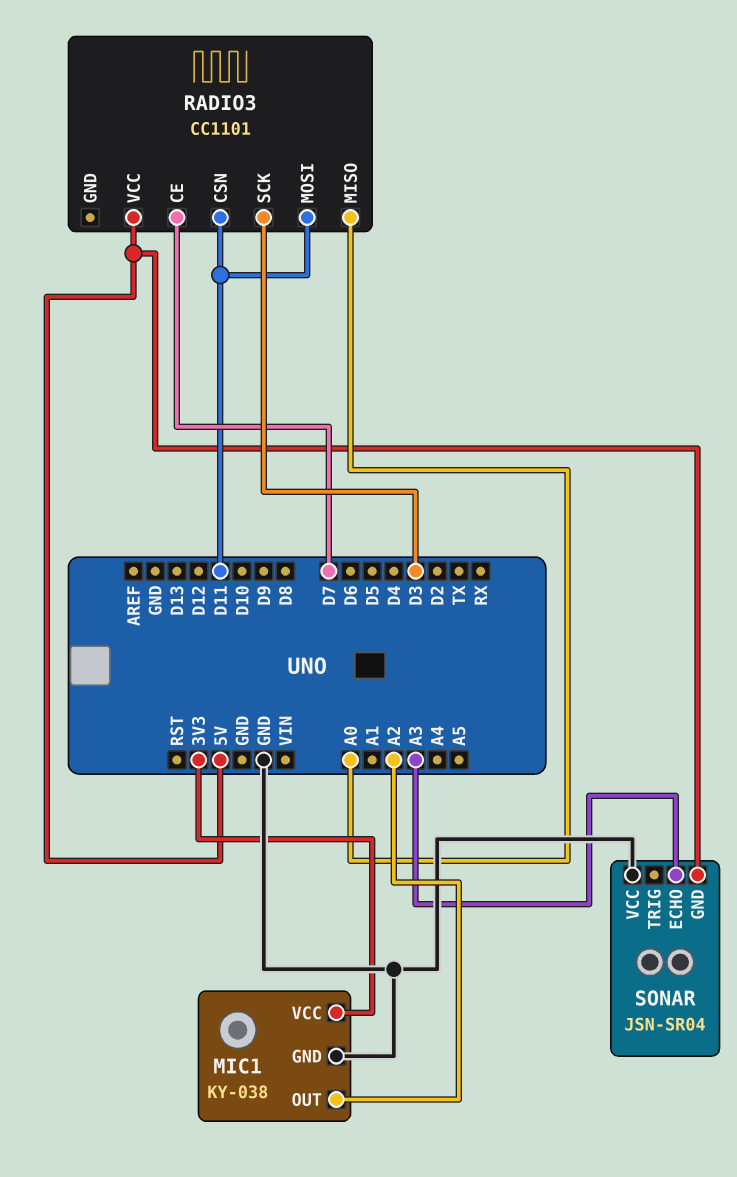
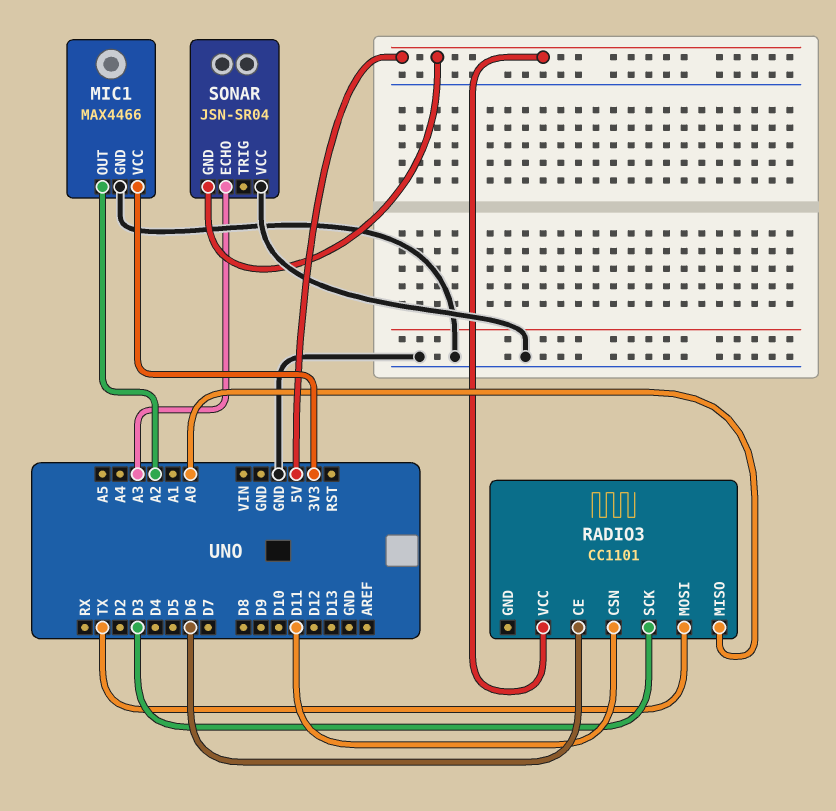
MIC1: KY-038 -> MAX4466
RADIO3 pin CE: D7 -> D6
RADIO3 pin MOSI: D11 -> TX

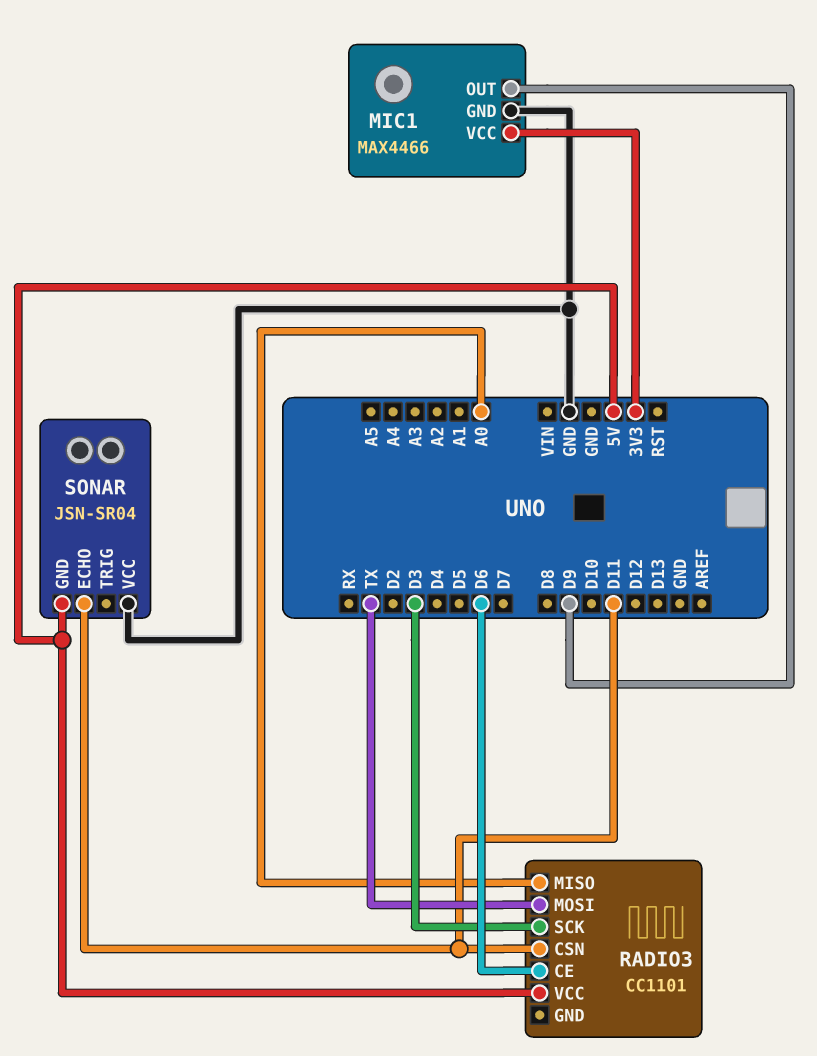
MIC1 pin OUT: A2 -> D9
SONAR pin ECHO: A3 -> D11

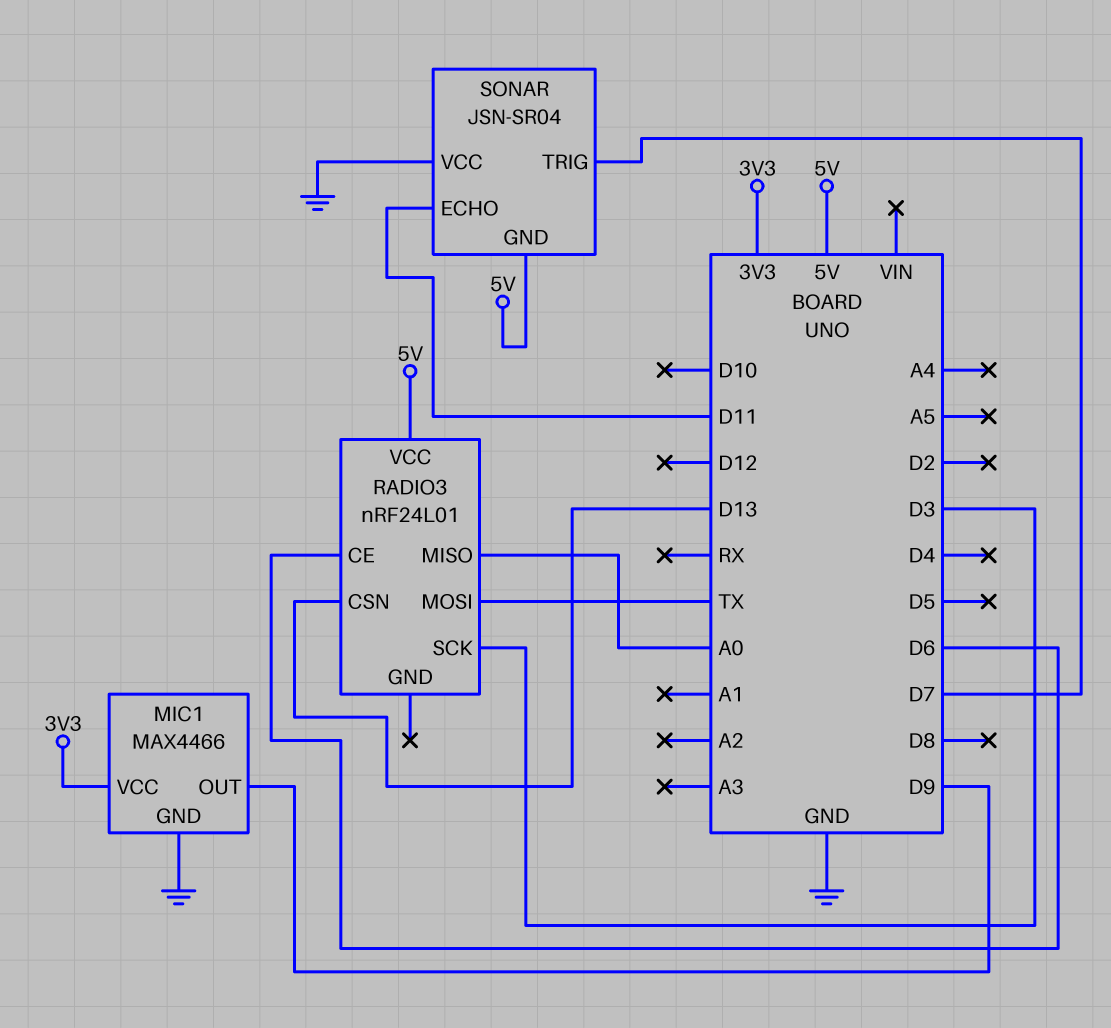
RADIO3: CC1101 -> nRF24L01
RADIO3 pin CSN: D11 -> D13
SONAR pin TRIG: none -> D7

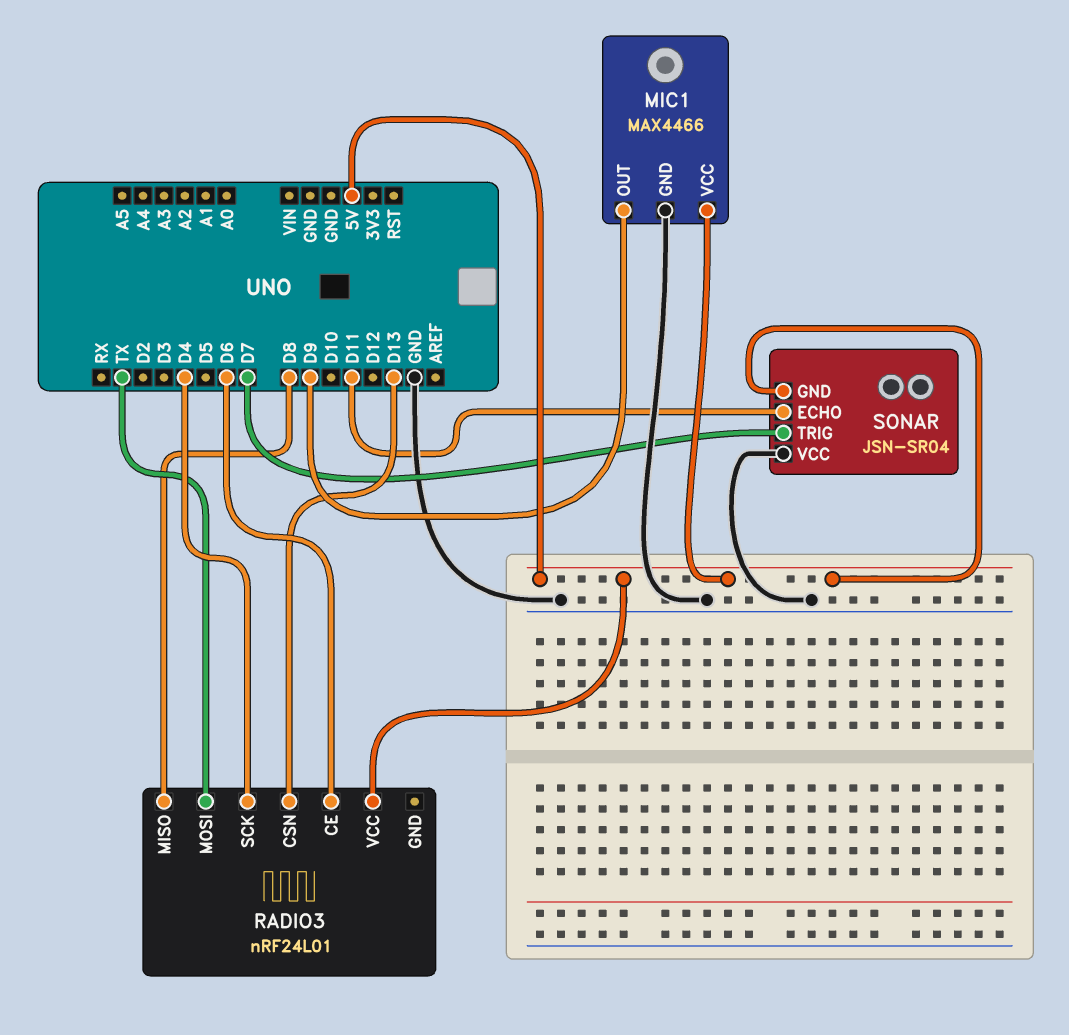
MIC1 pin VCC: 3V3 -> 5V
RADIO3 pin MISO: A0 -> D8
RADIO3 pin SCK: D3 -> D4

